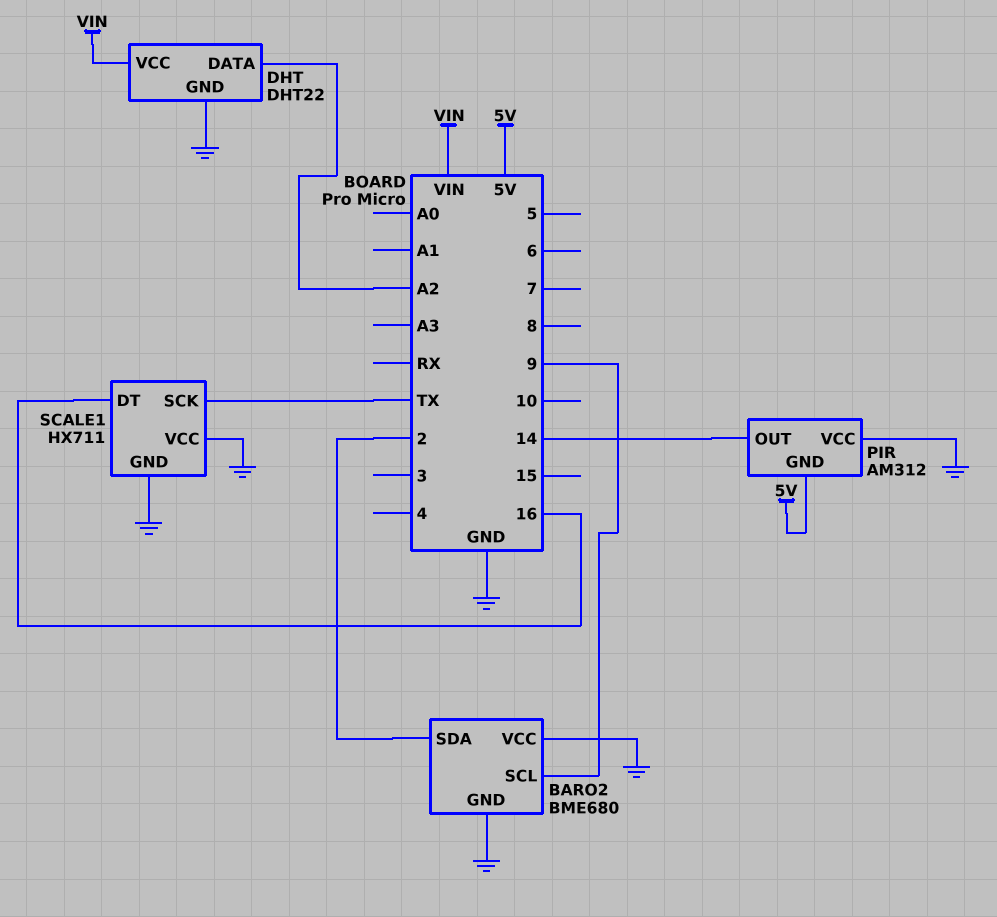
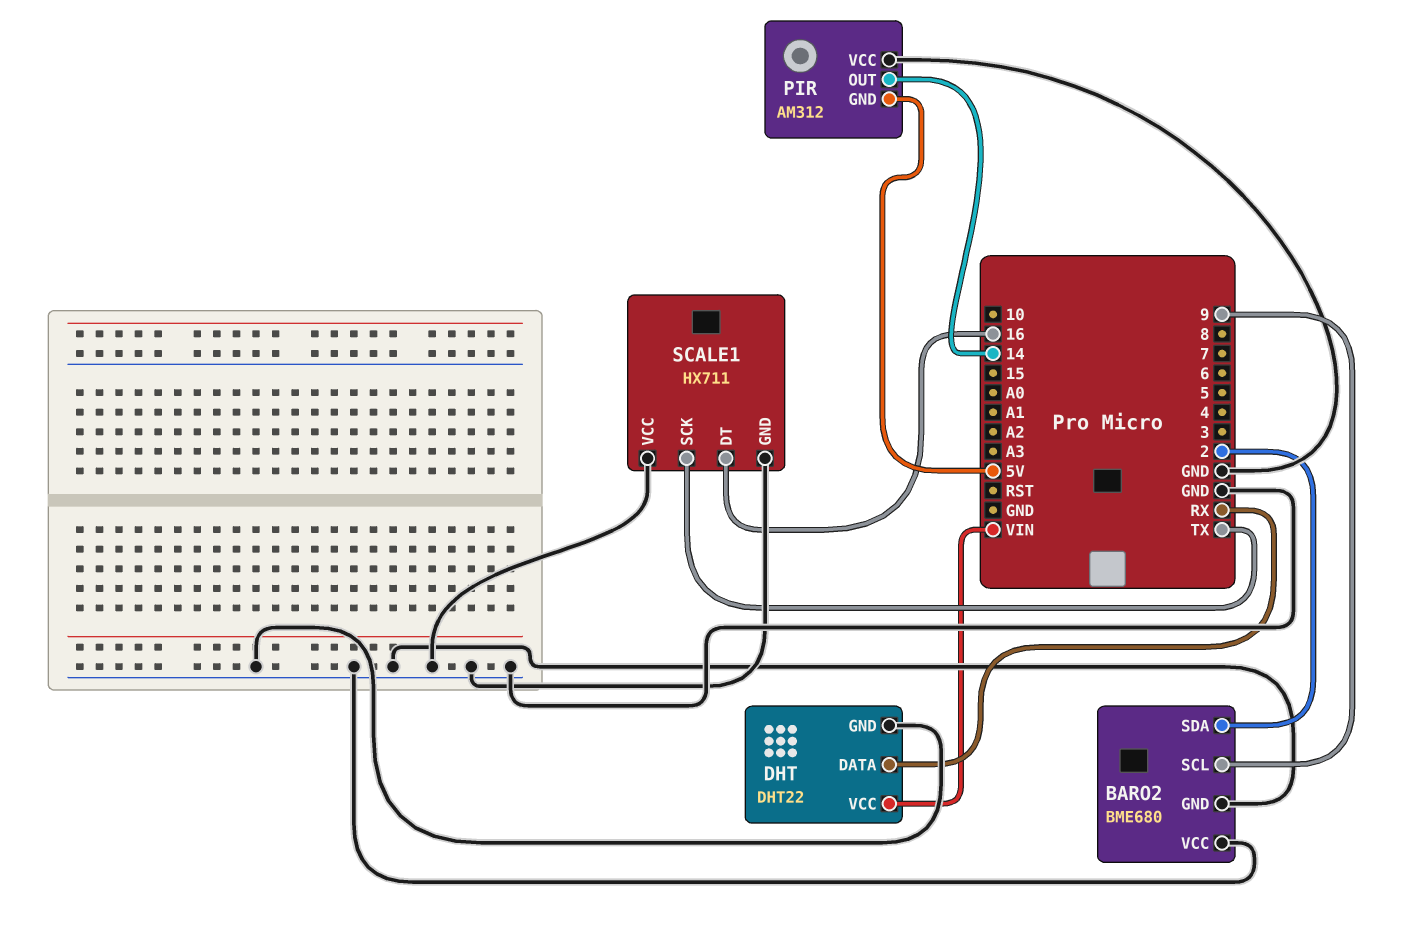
DHT pin DATA: A2 -> RX

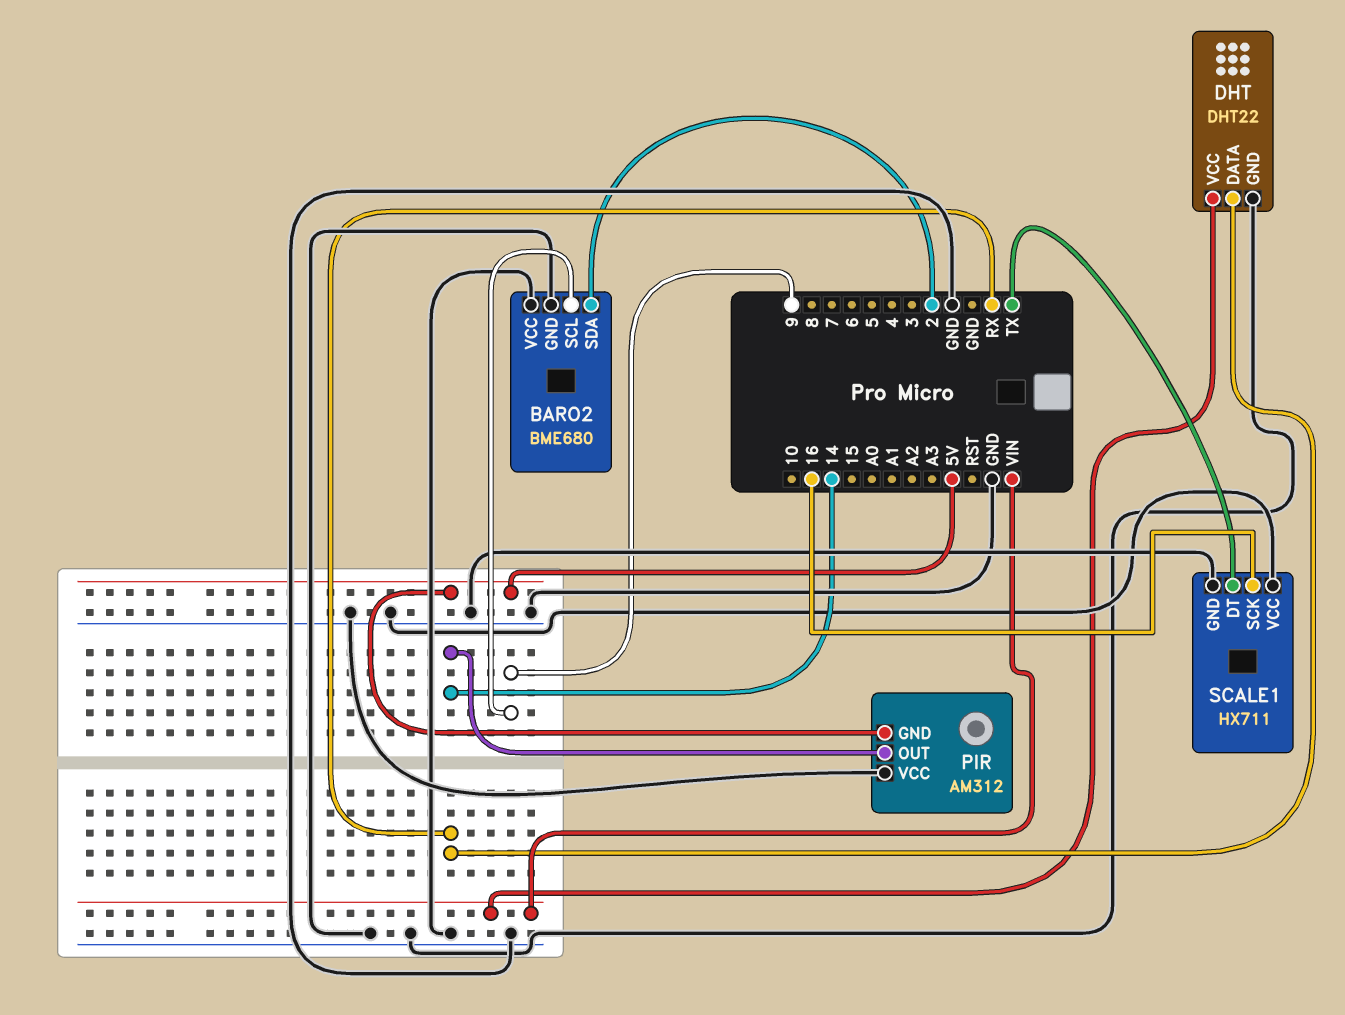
SCALE1 pin DT: 16 -> TX
SCALE1 pin SCK: TX -> 16

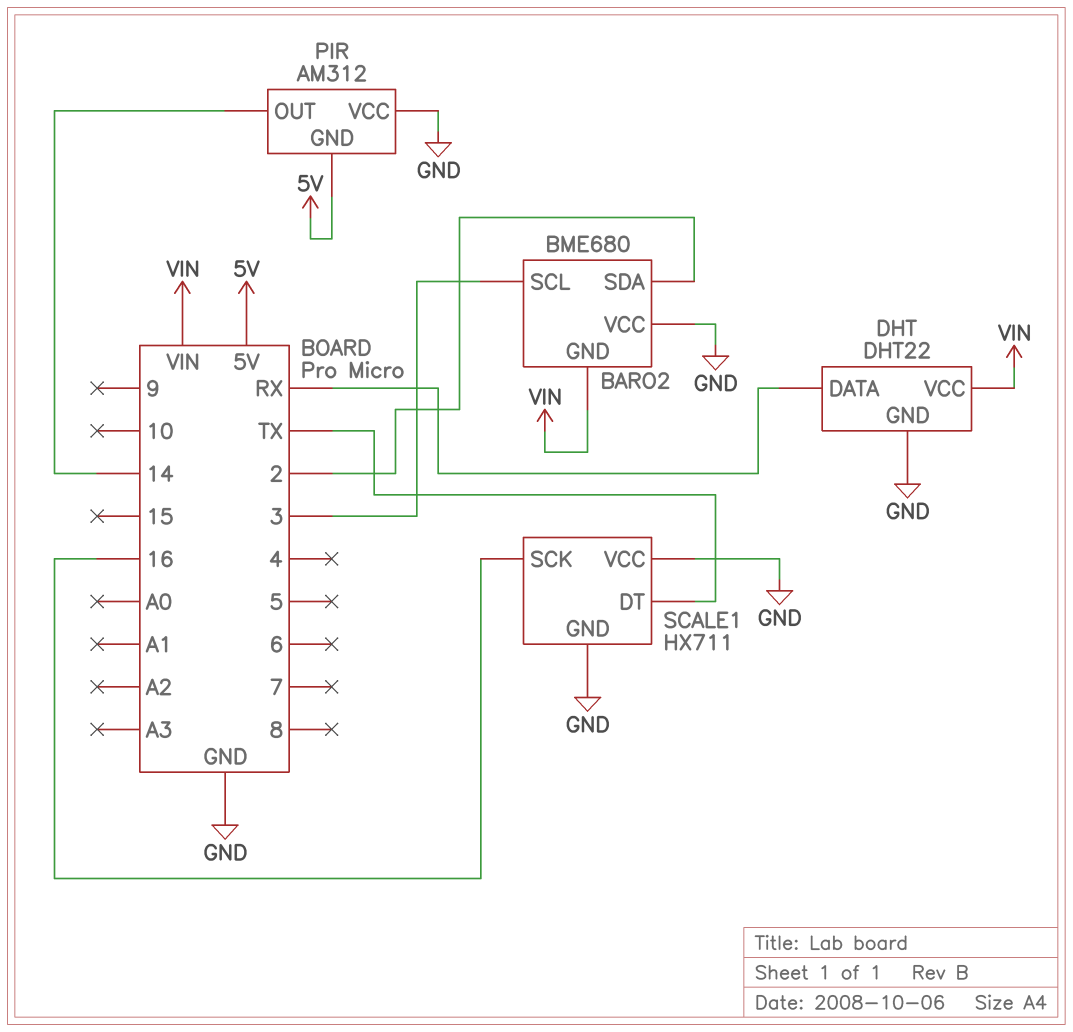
BARO2 pin GND: GND -> VIN
BARO2 pin SCL: 9 -> 3

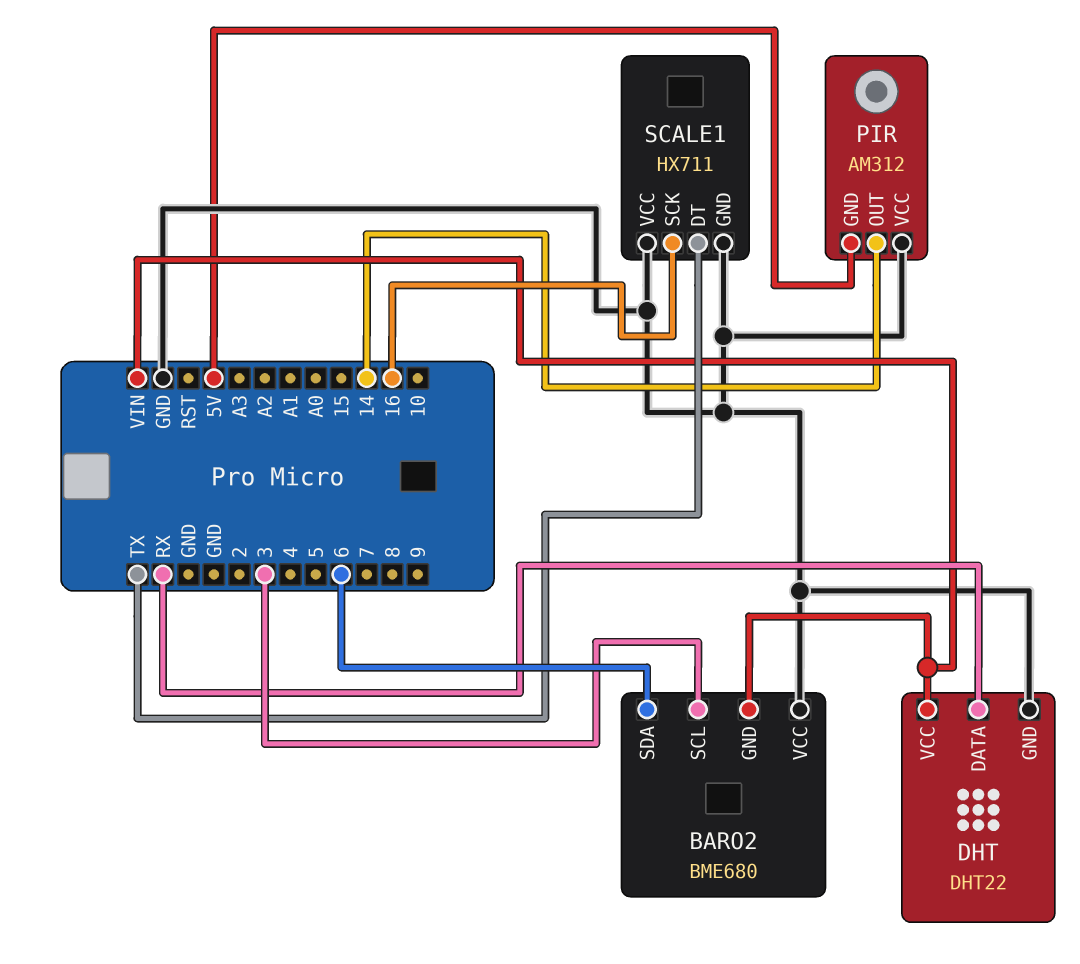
BARO2 pin SDA: 2 -> 6

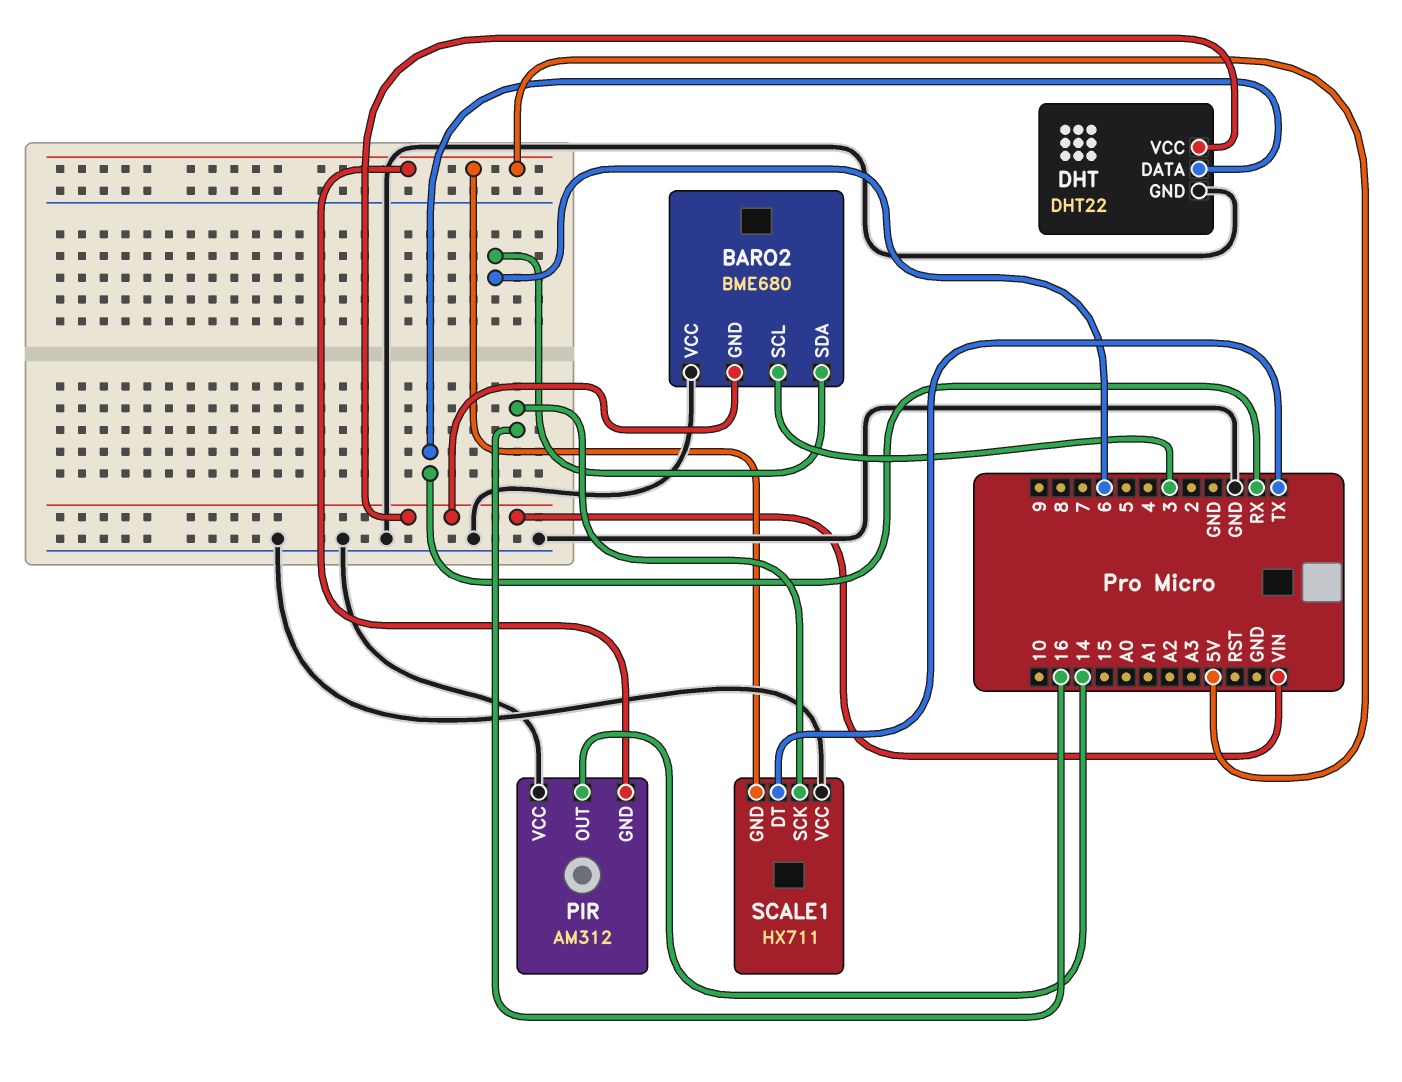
SCALE1 pin GND: GND -> 5V

